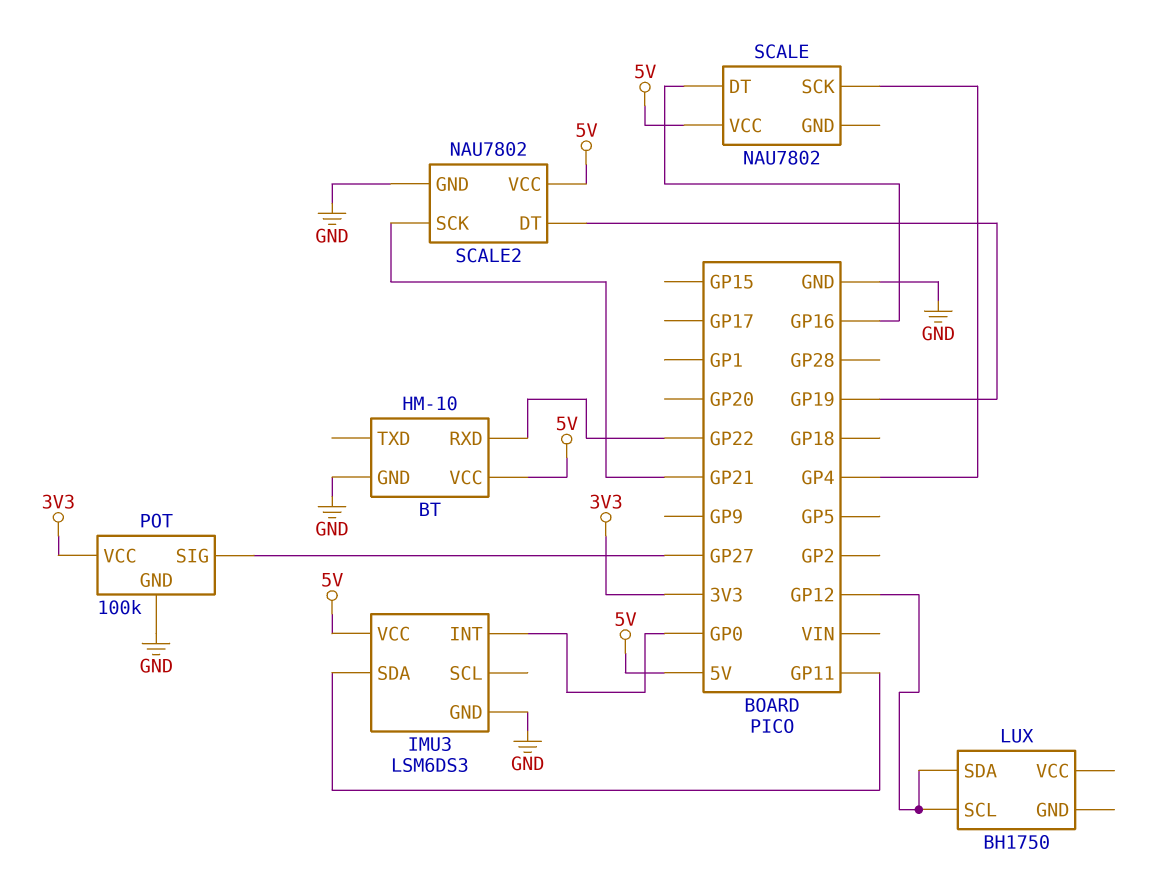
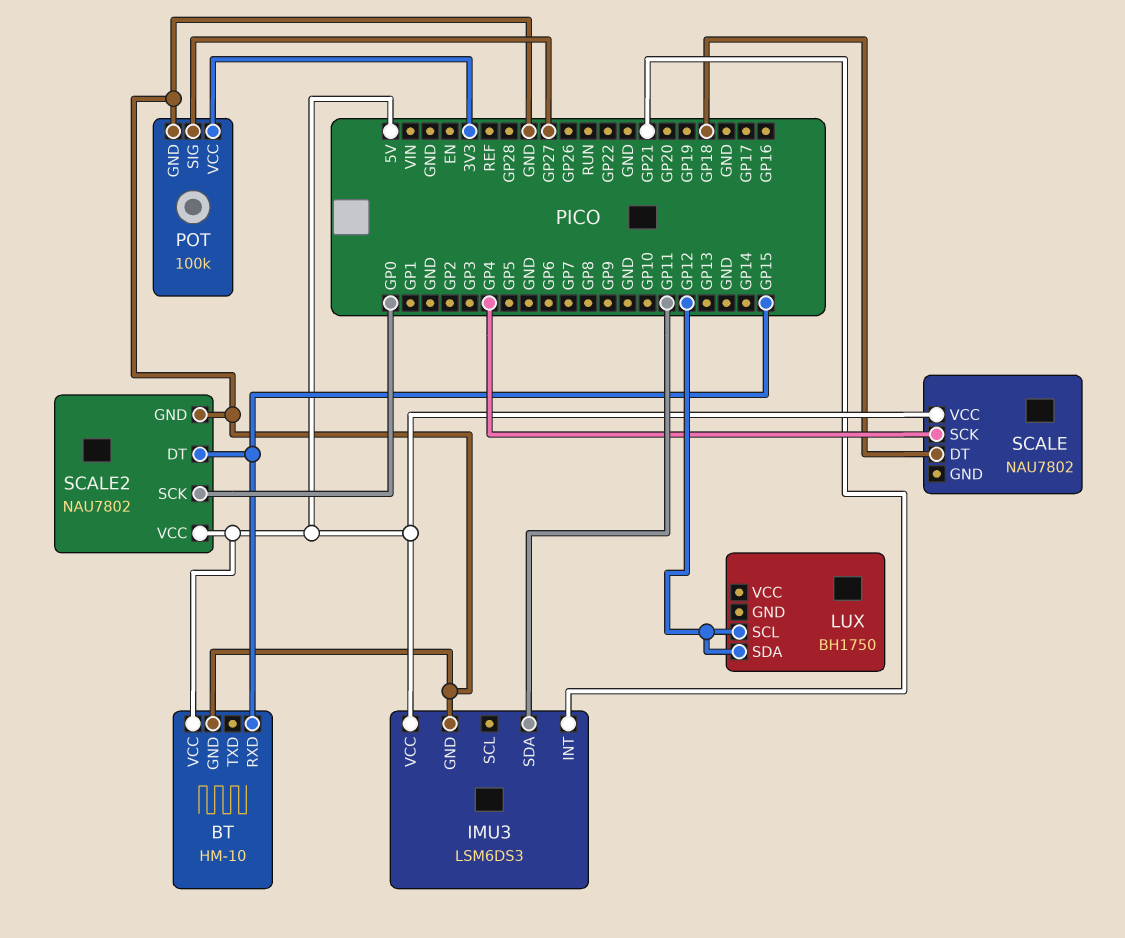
BT pin RXD: GP22 -> GP15
IMU3 pin INT: GP0 -> GP21
SCALE pin DT: GP16 -> GP18
SCALE2 pin DT: GP19 -> GP15
SCALE2 pin SCK: GP21 -> GP0

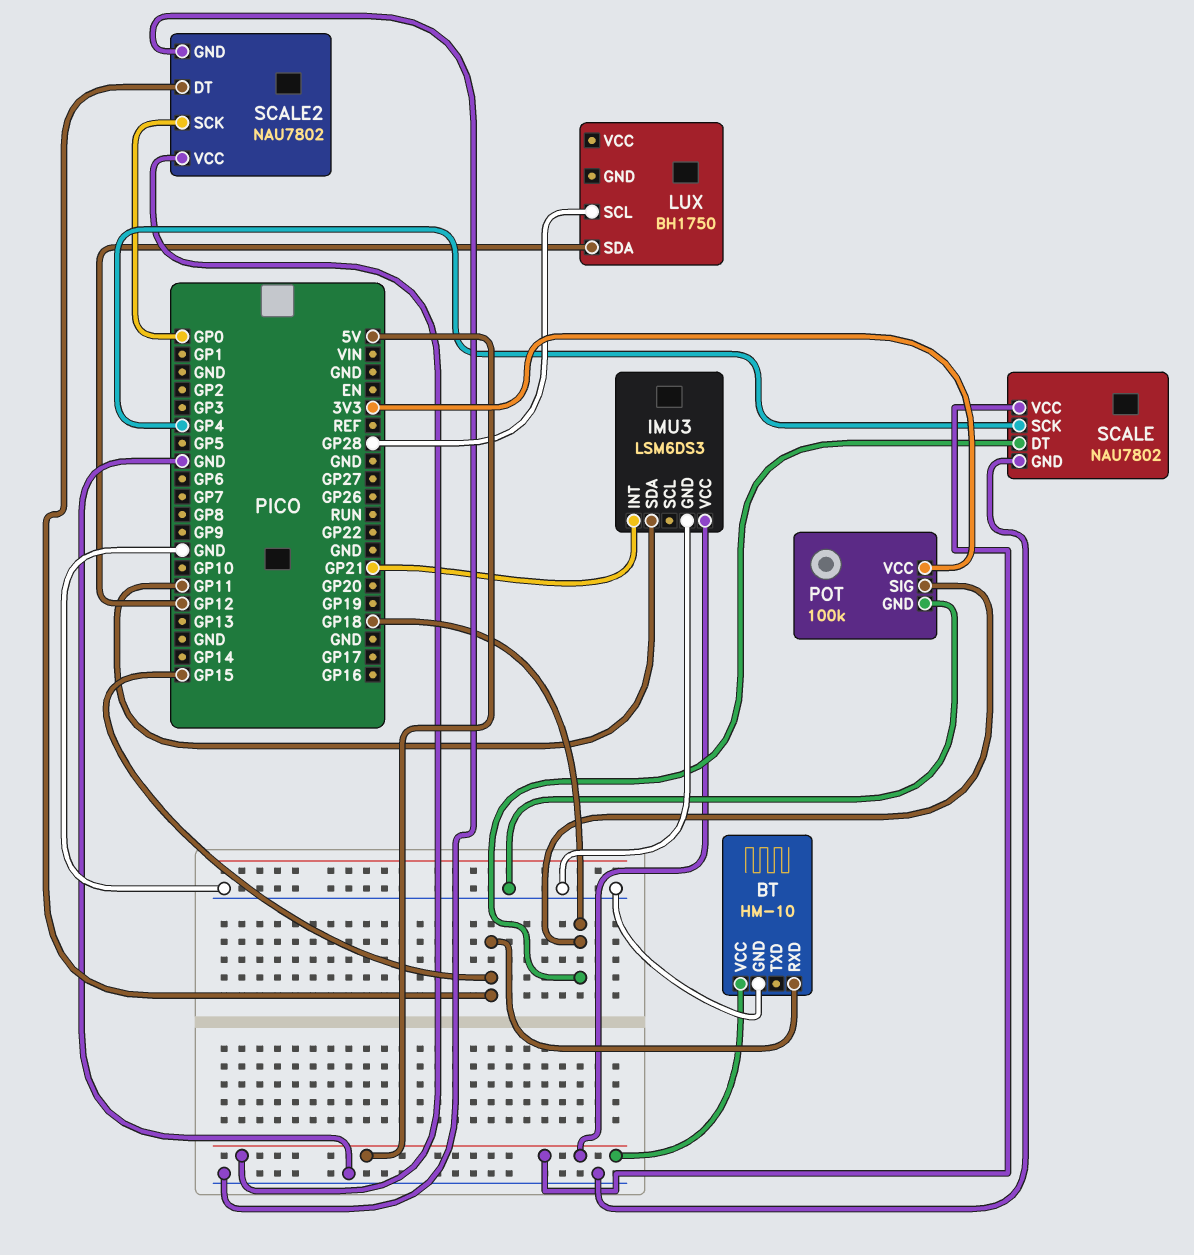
LUX pin SCL: GP12 -> GP28
POT pin SIG: GP27 -> GP18
SCALE pin GND: none -> GND

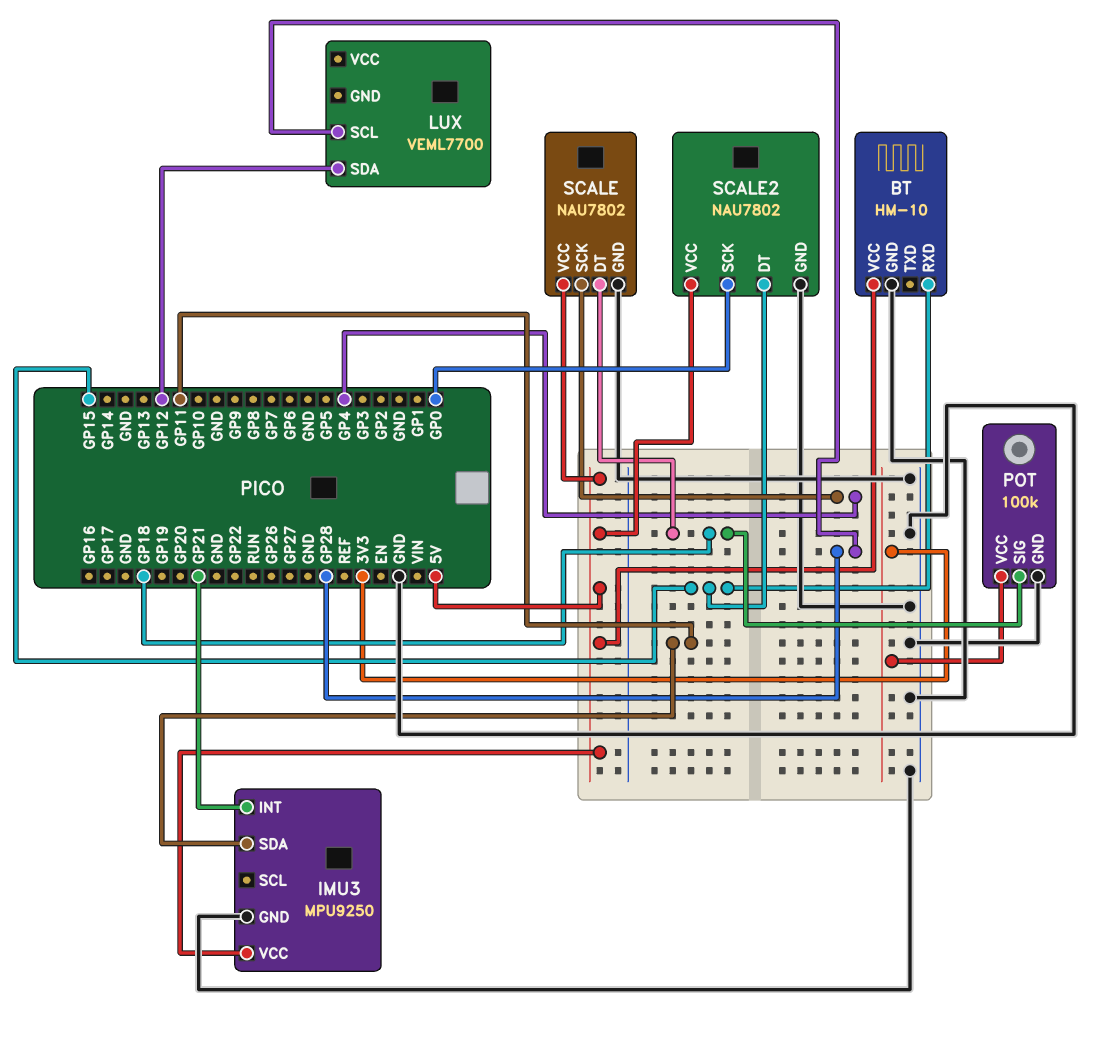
IMU3: LSM6DS3 -> MPU9250
LUX: BH1750 -> VEML7700

